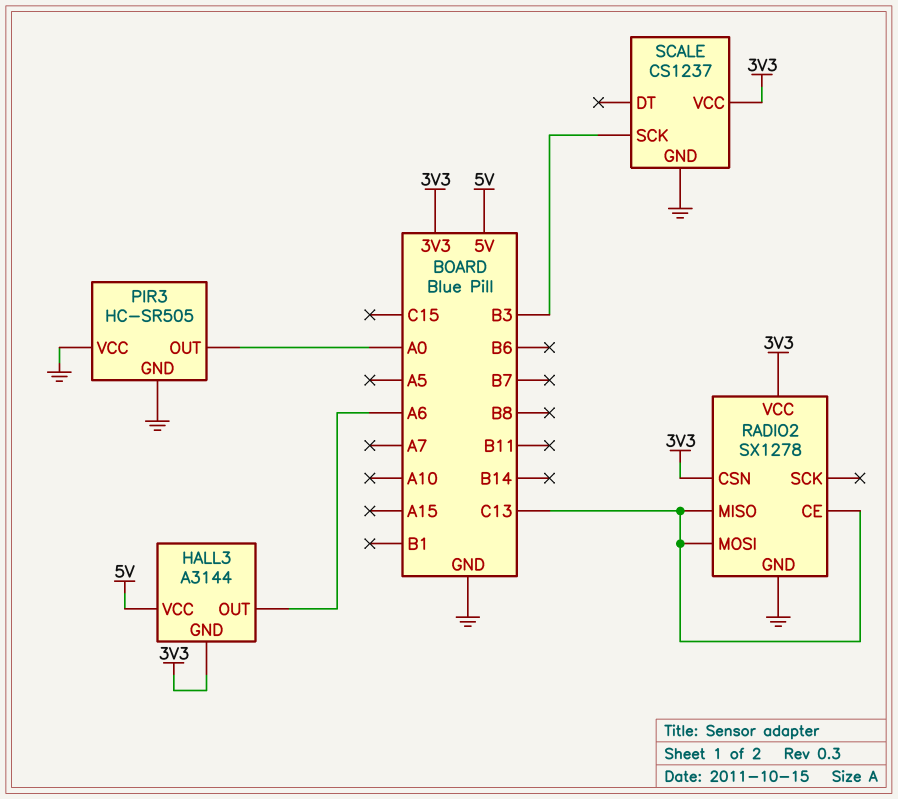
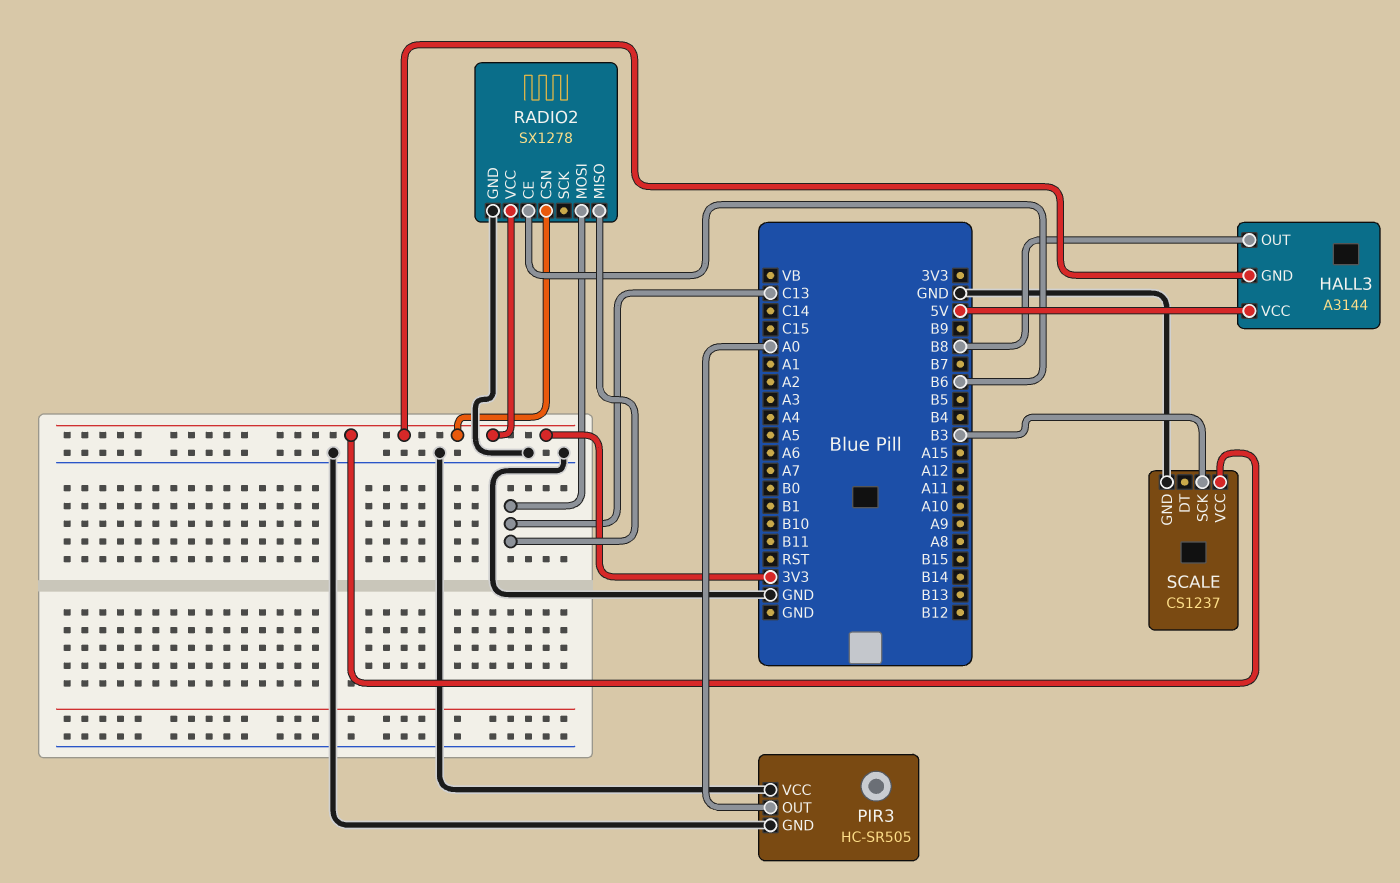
HALL3 pin OUT: A6 -> B8
RADIO2 pin CE: C13 -> B6

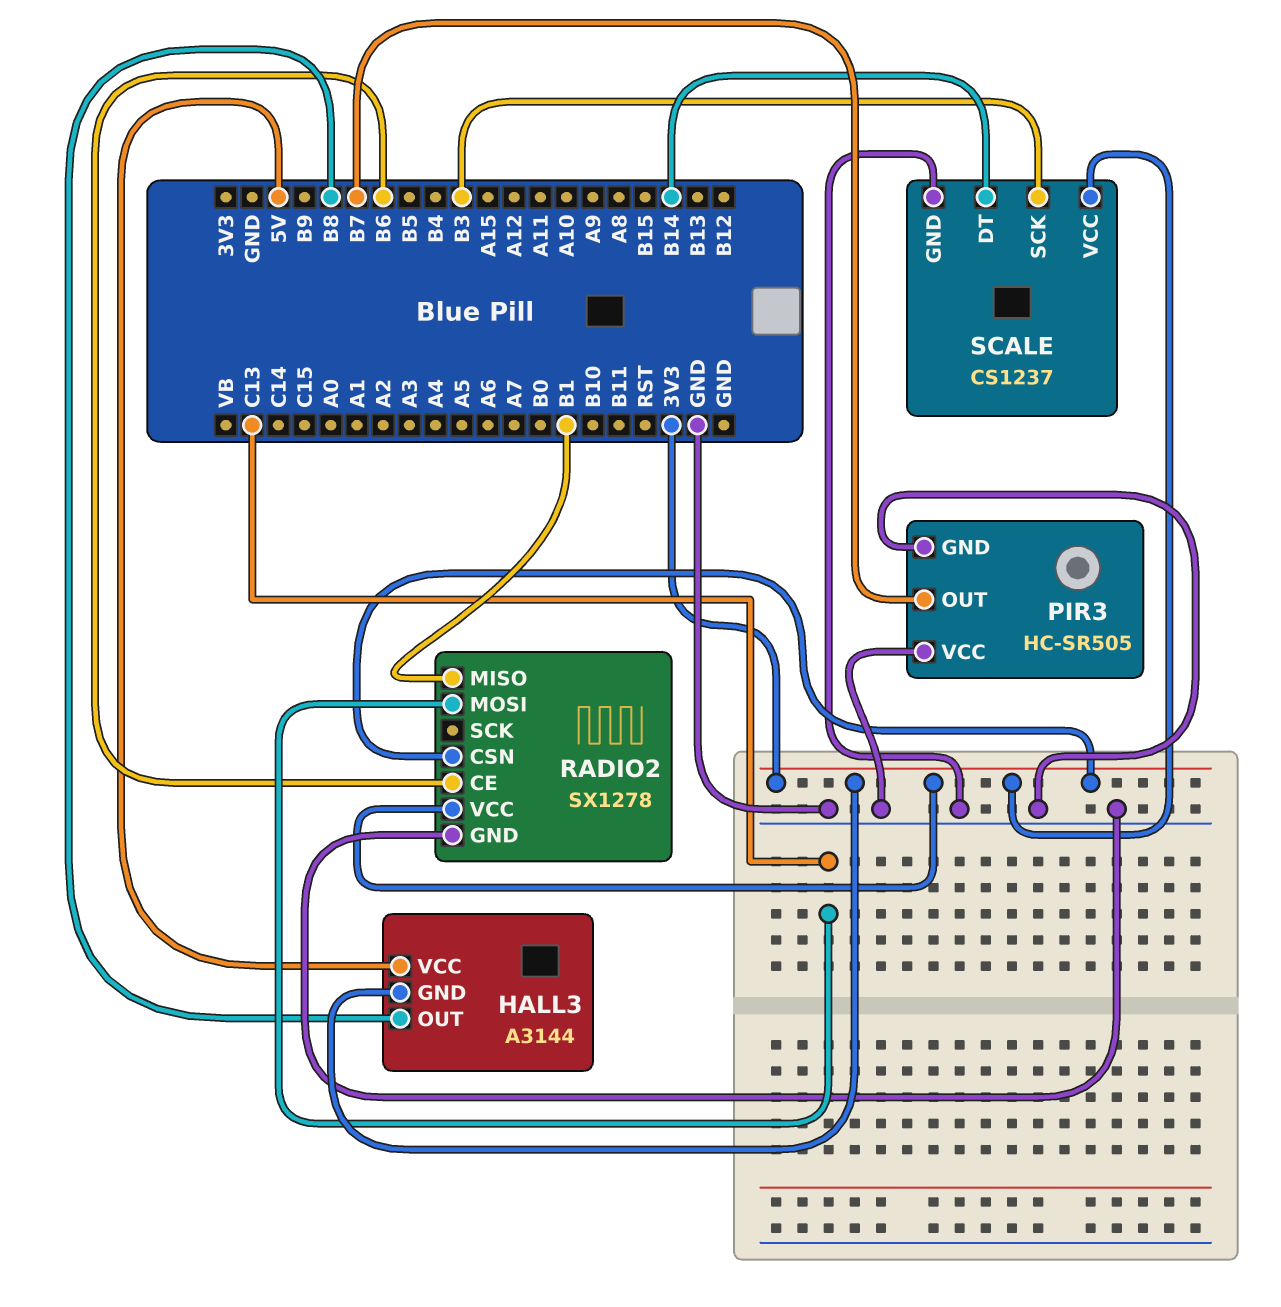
PIR3 pin OUT: A0 -> B7
RADIO2 pin MISO: C13 -> B1
SCALE pin DT: none -> B14

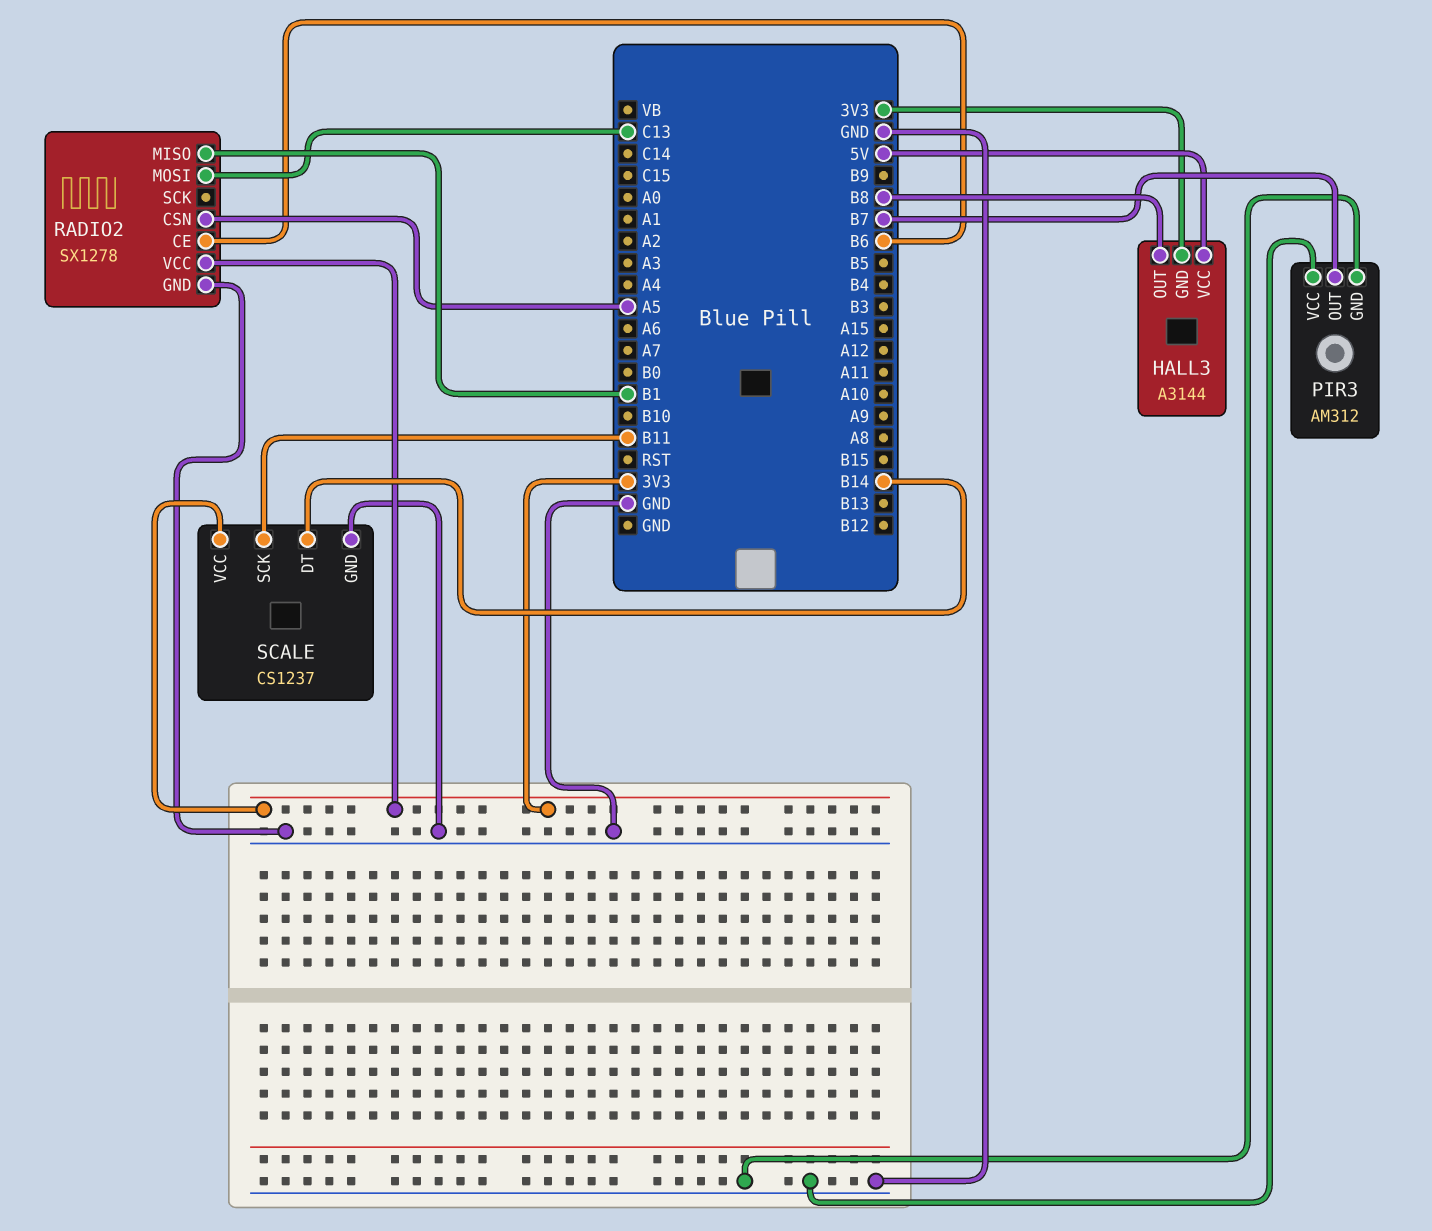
PIR3: HC-SR505 -> AM312
RADIO2 pin CSN: 3V3 -> A5
SCALE pin SCK: B3 -> B11

